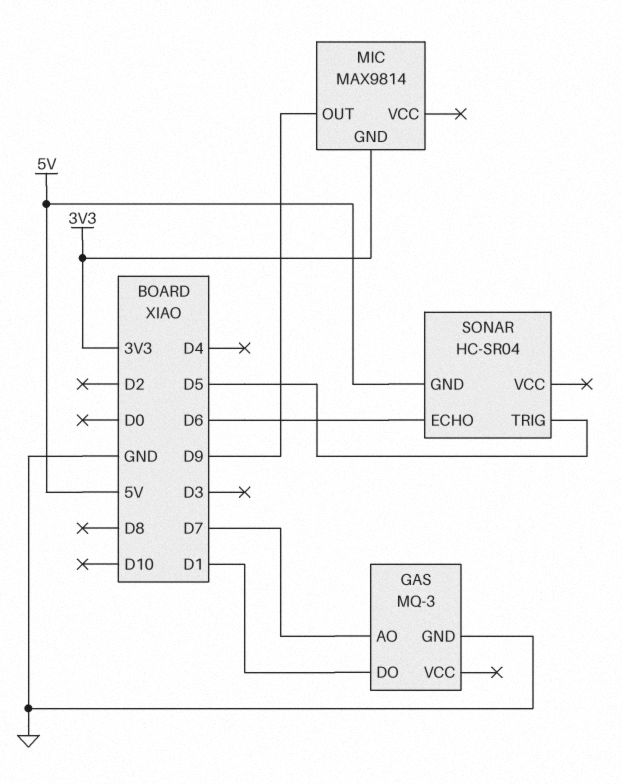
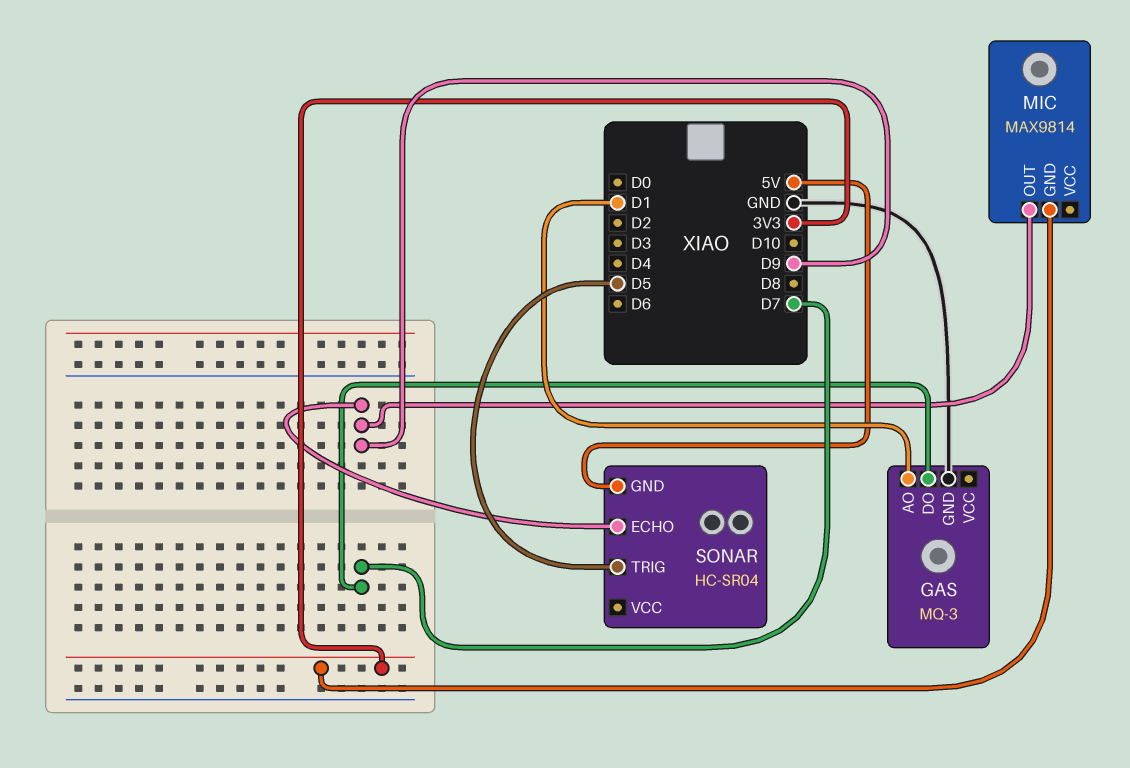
GAS pin AO: D7 -> D1
GAS pin DO: D1 -> D7
SONAR pin ECHO: D6 -> D9

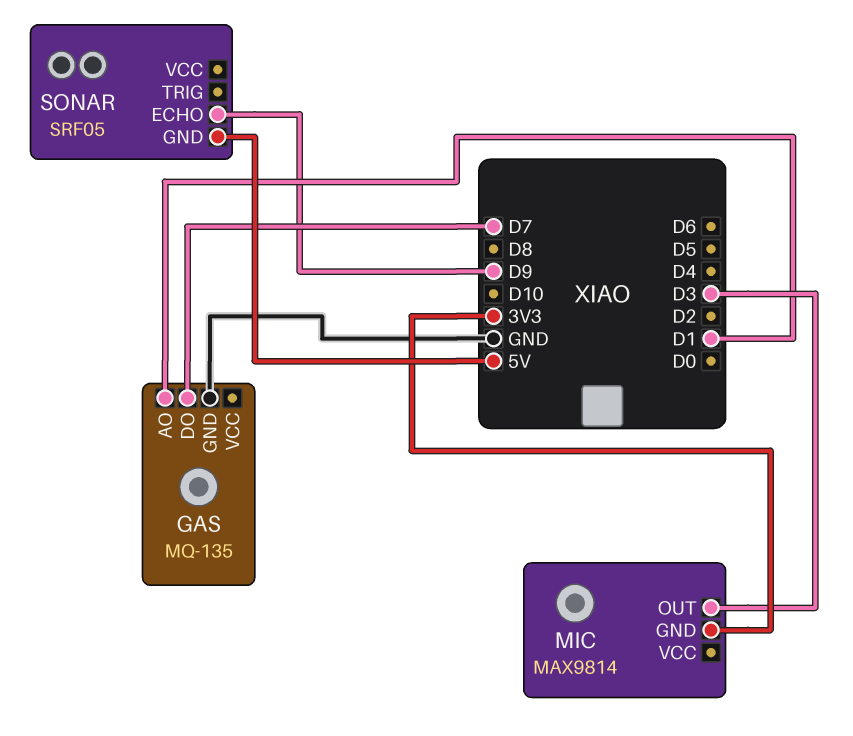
GAS: MQ-3 -> MQ-135
MIC pin OUT: D9 -> D3
SONAR: HC-SR04 -> SRF05
SONAR pin TRIG: D5 -> none

